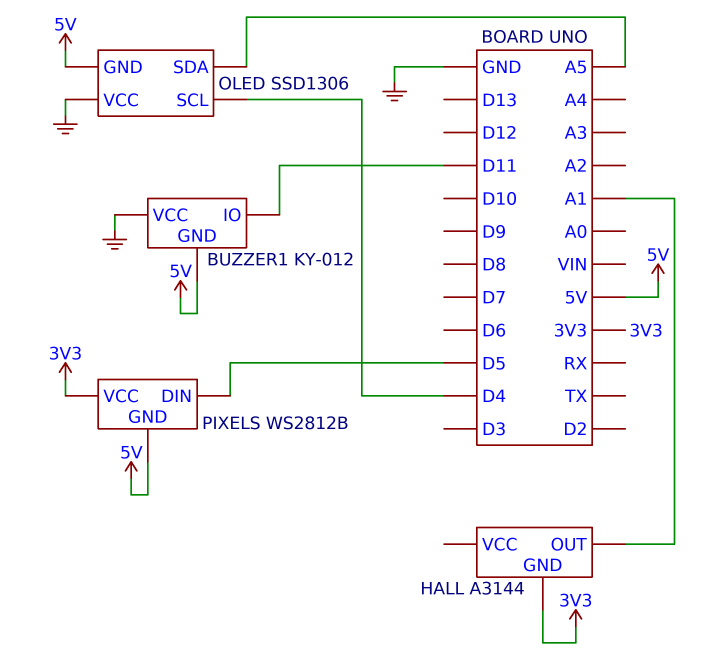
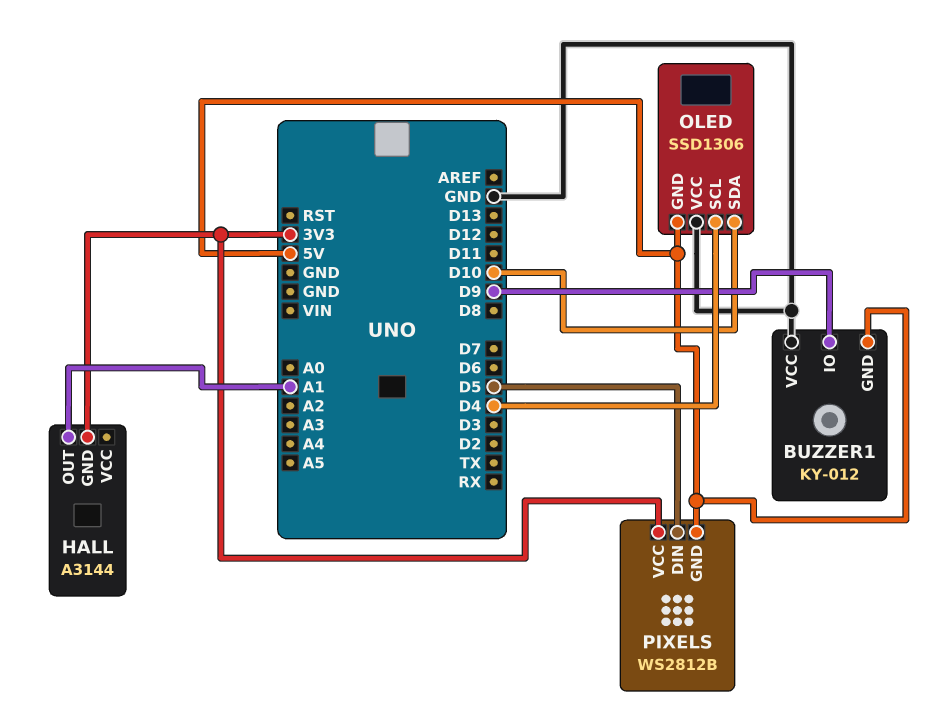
BUZZER1 pin IO: D11 -> D9
OLED pin SDA: A5 -> D10

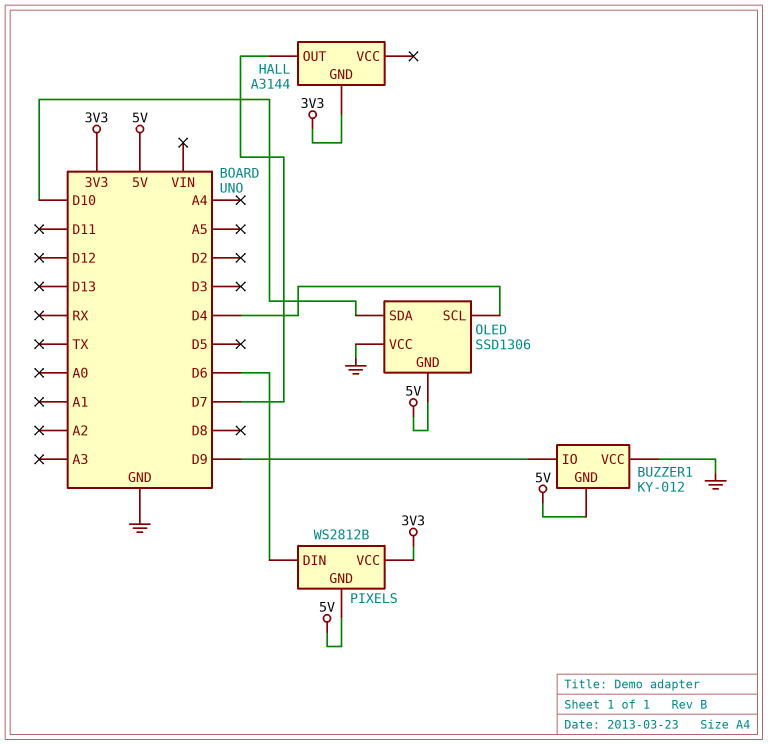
HALL pin OUT: A1 -> D7
PIXELS pin DIN: D5 -> D6

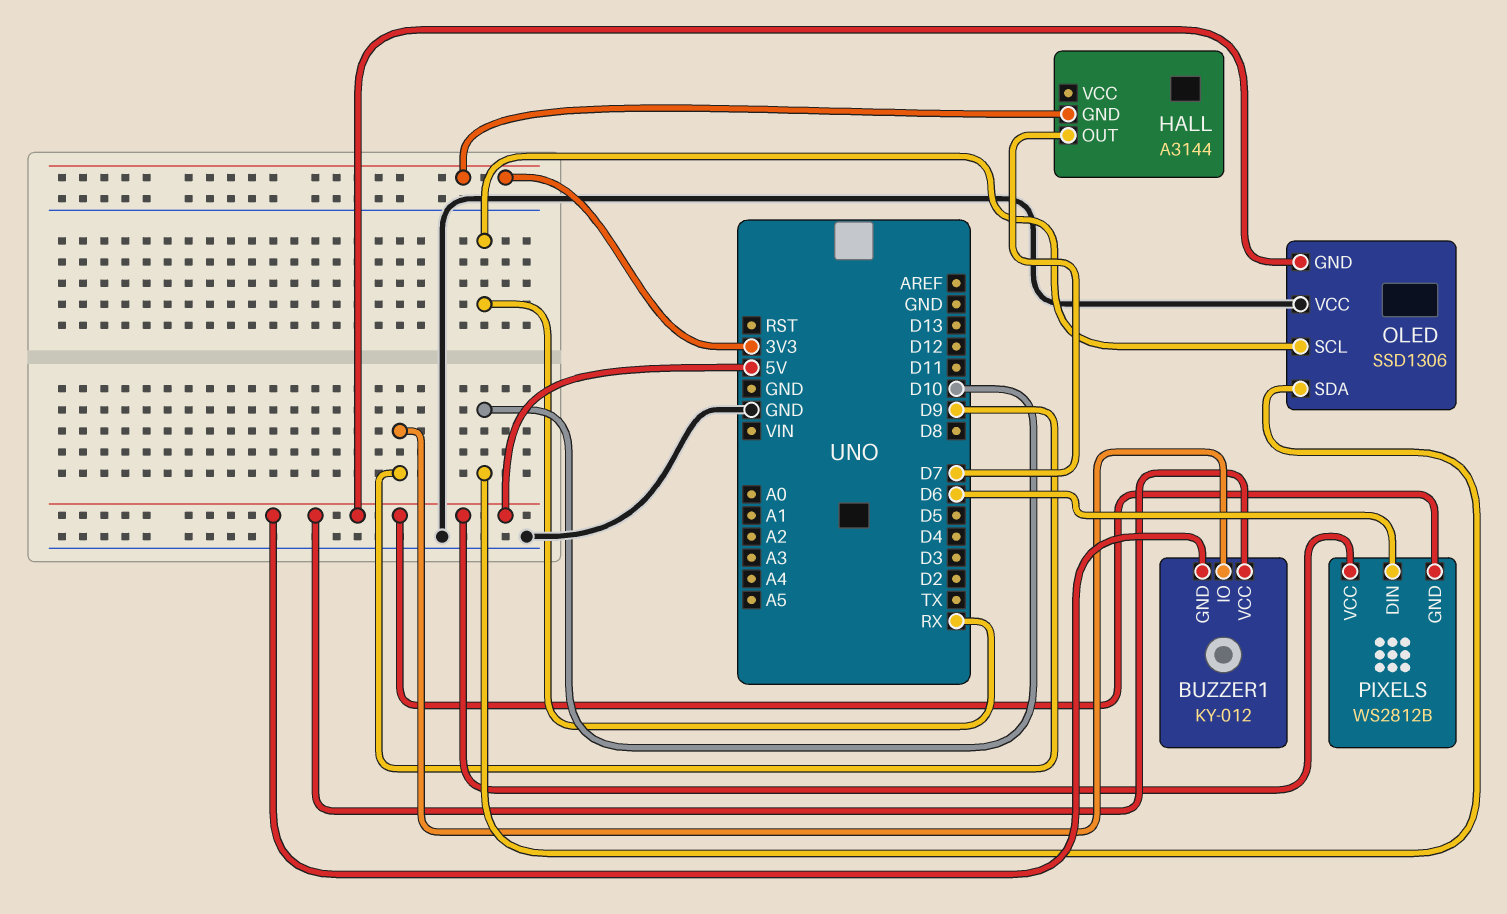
BUZZER1 pin VCC: GND -> 5V
OLED pin SCL: D4 -> RX
PIXELS pin VCC: 3V3 -> 5V

